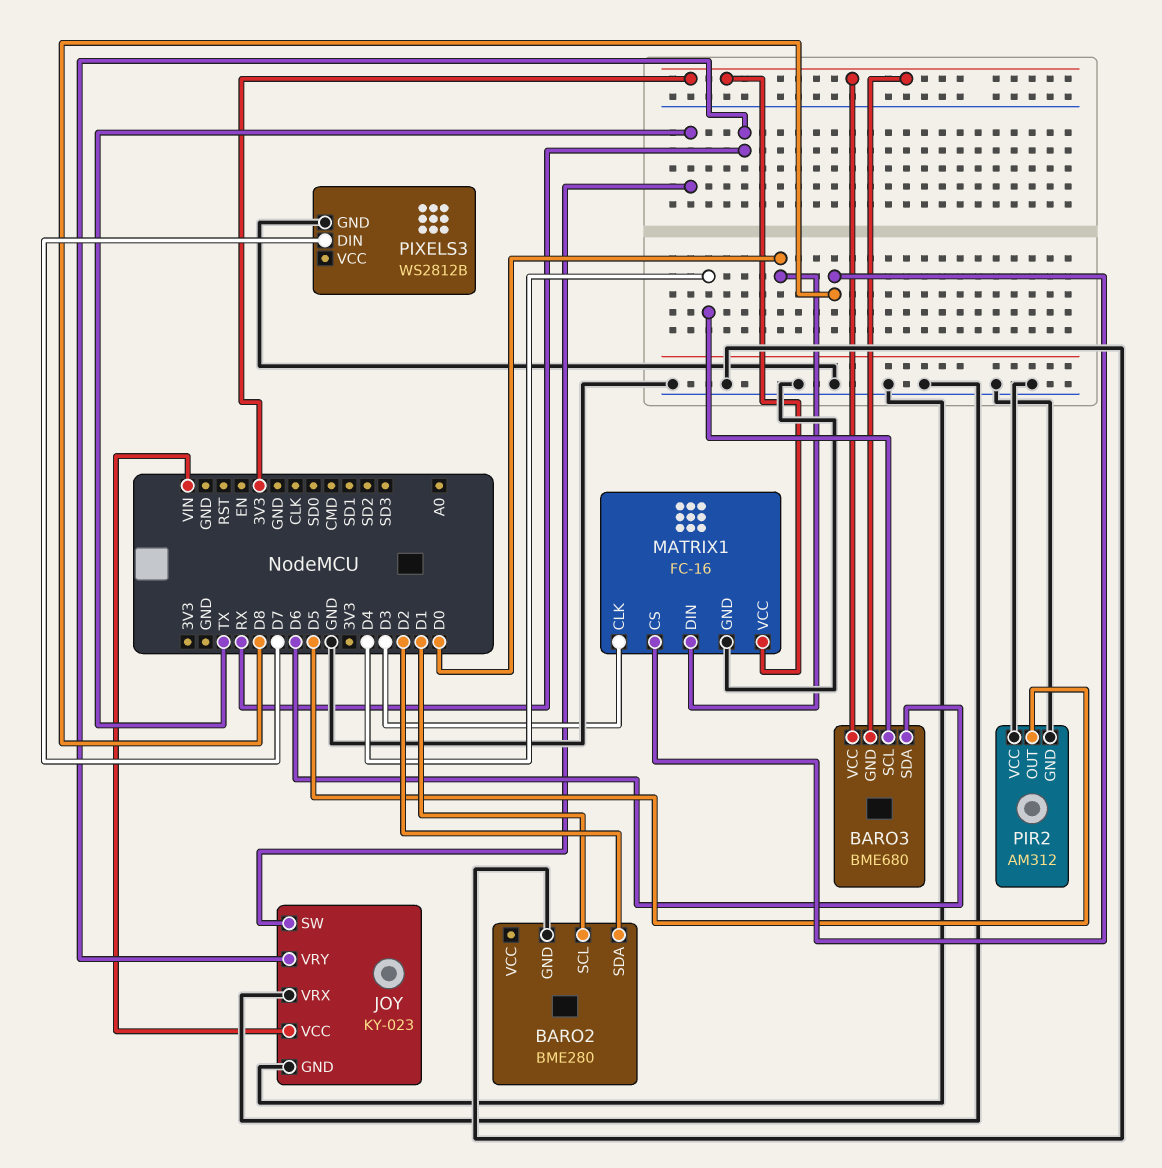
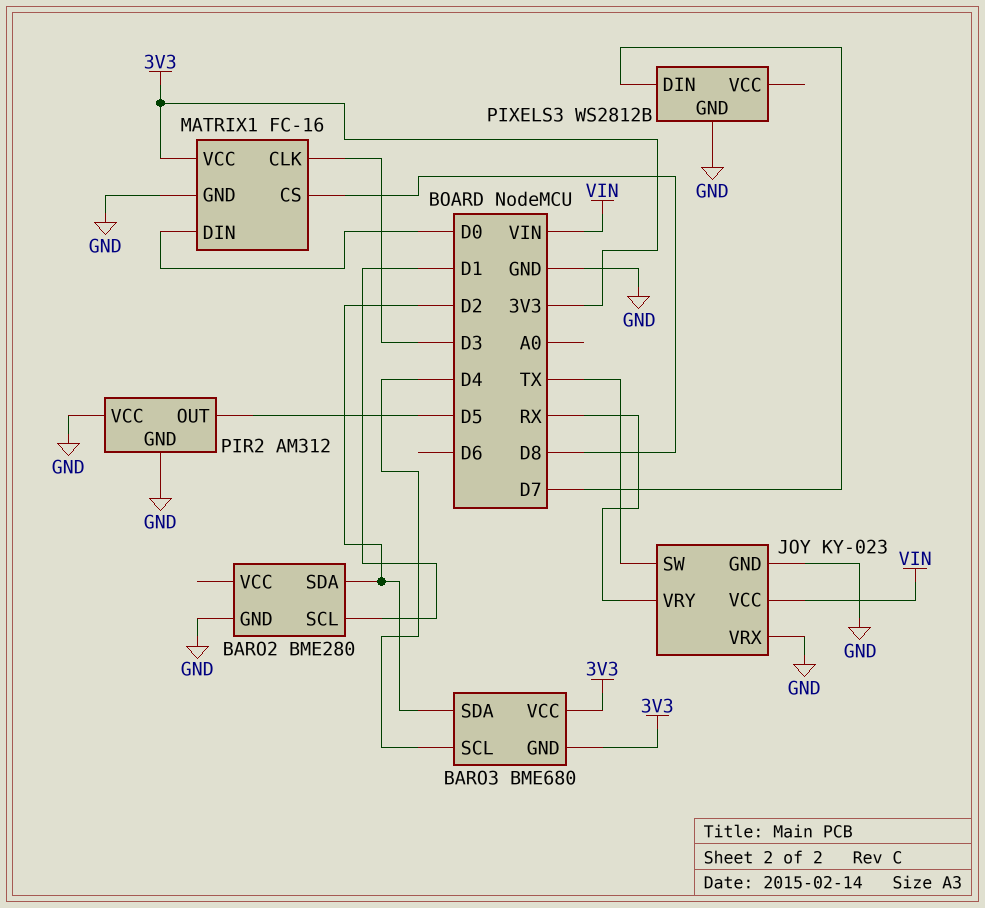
BARO3 pin SDA: D6 -> D2

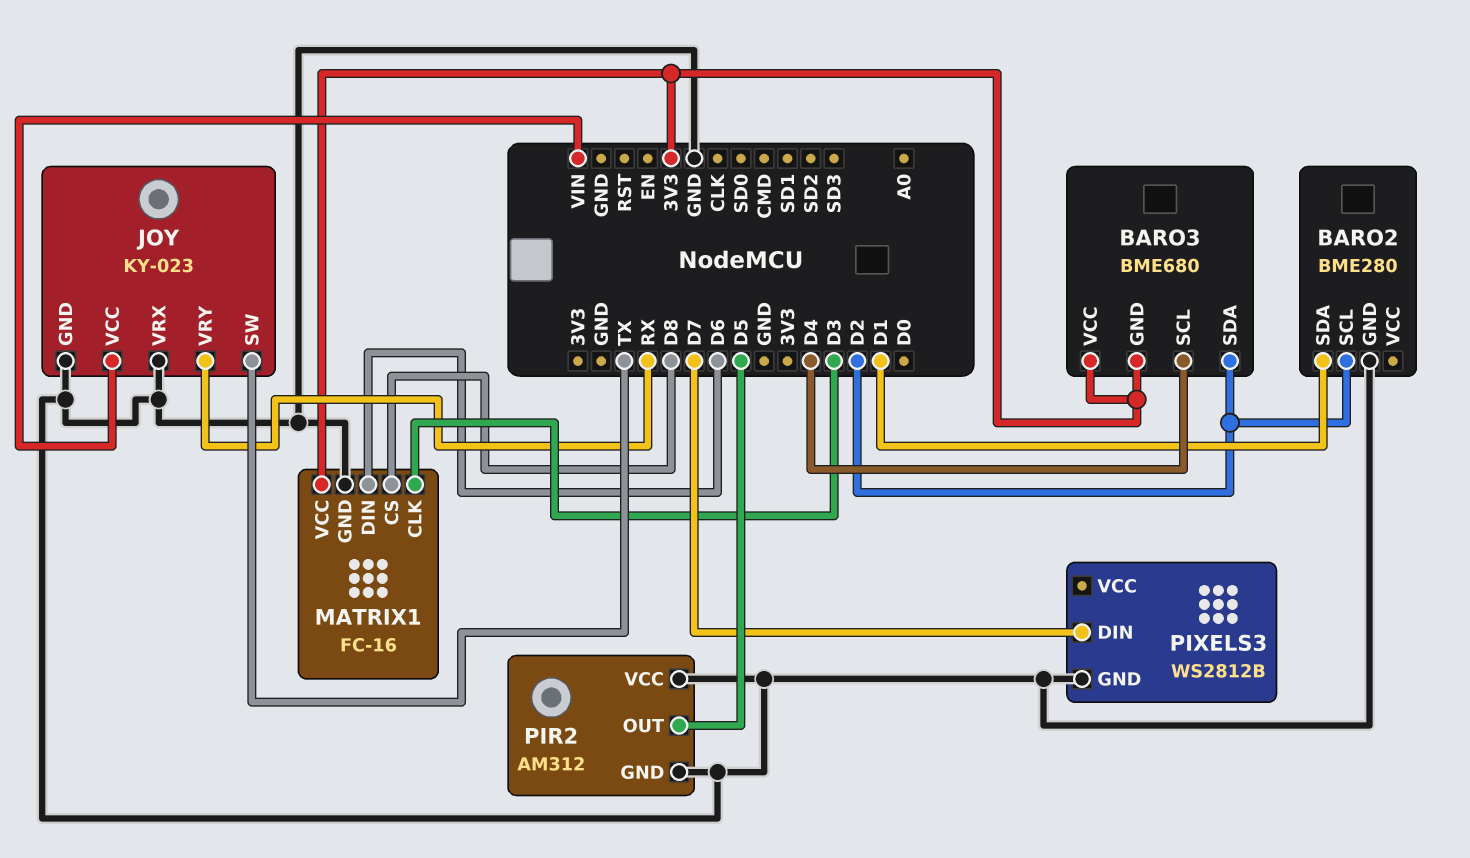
BARO2 pin SCL: D1 -> D2
BARO2 pin SDA: D2 -> D1
MATRIX1 pin DIN: D0 -> D6

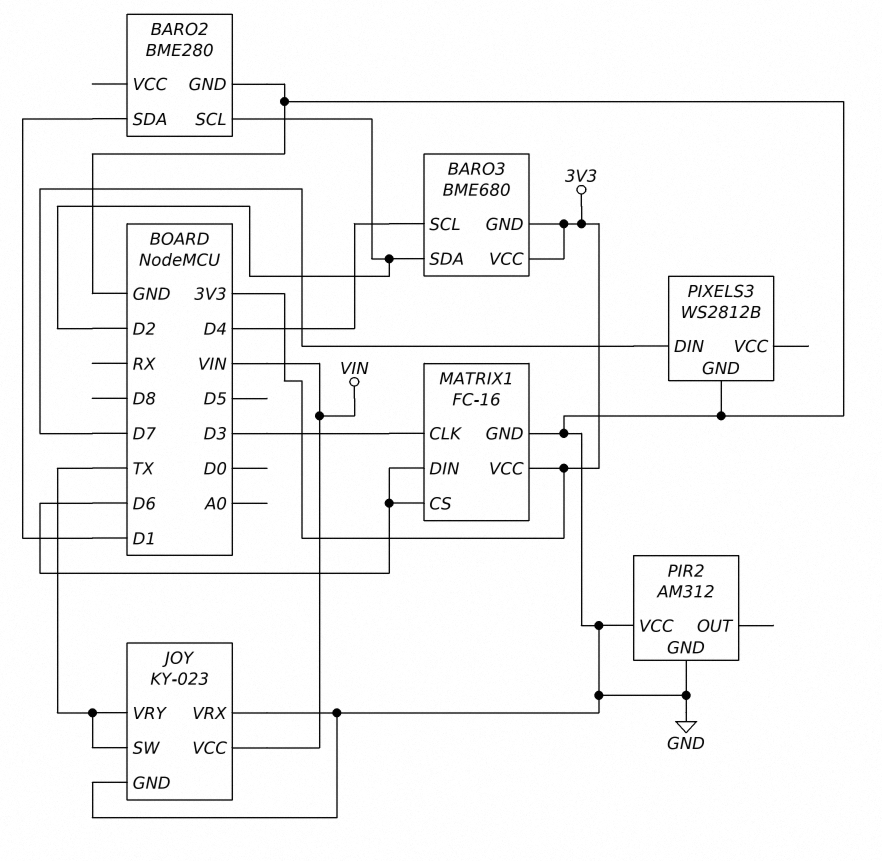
JOY pin VRY: RX -> TX
MATRIX1 pin CS: D8 -> D6
PIR2 pin OUT: D5 -> none

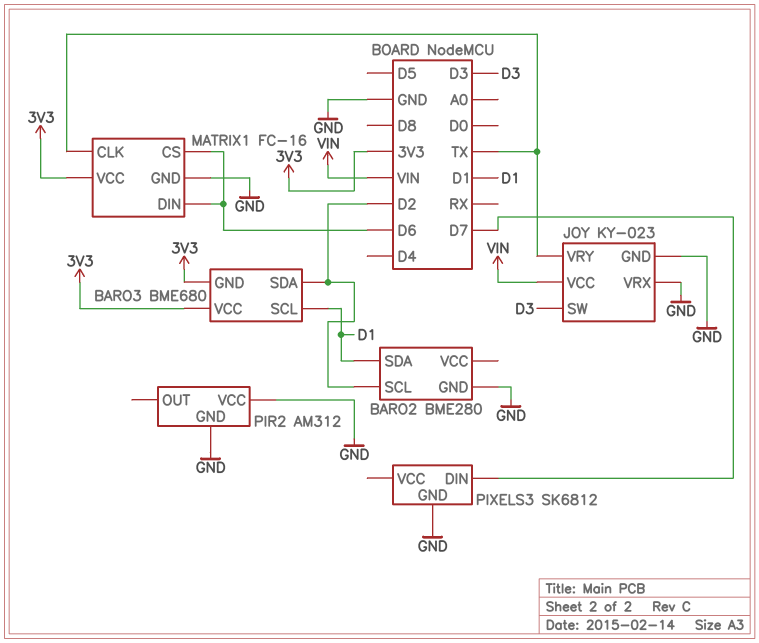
BARO3 pin SCL: D4 -> D1
JOY pin SW: TX -> D3
MATRIX1 pin CLK: D3 -> TX
PIXELS3: WS2812B -> SK6812

